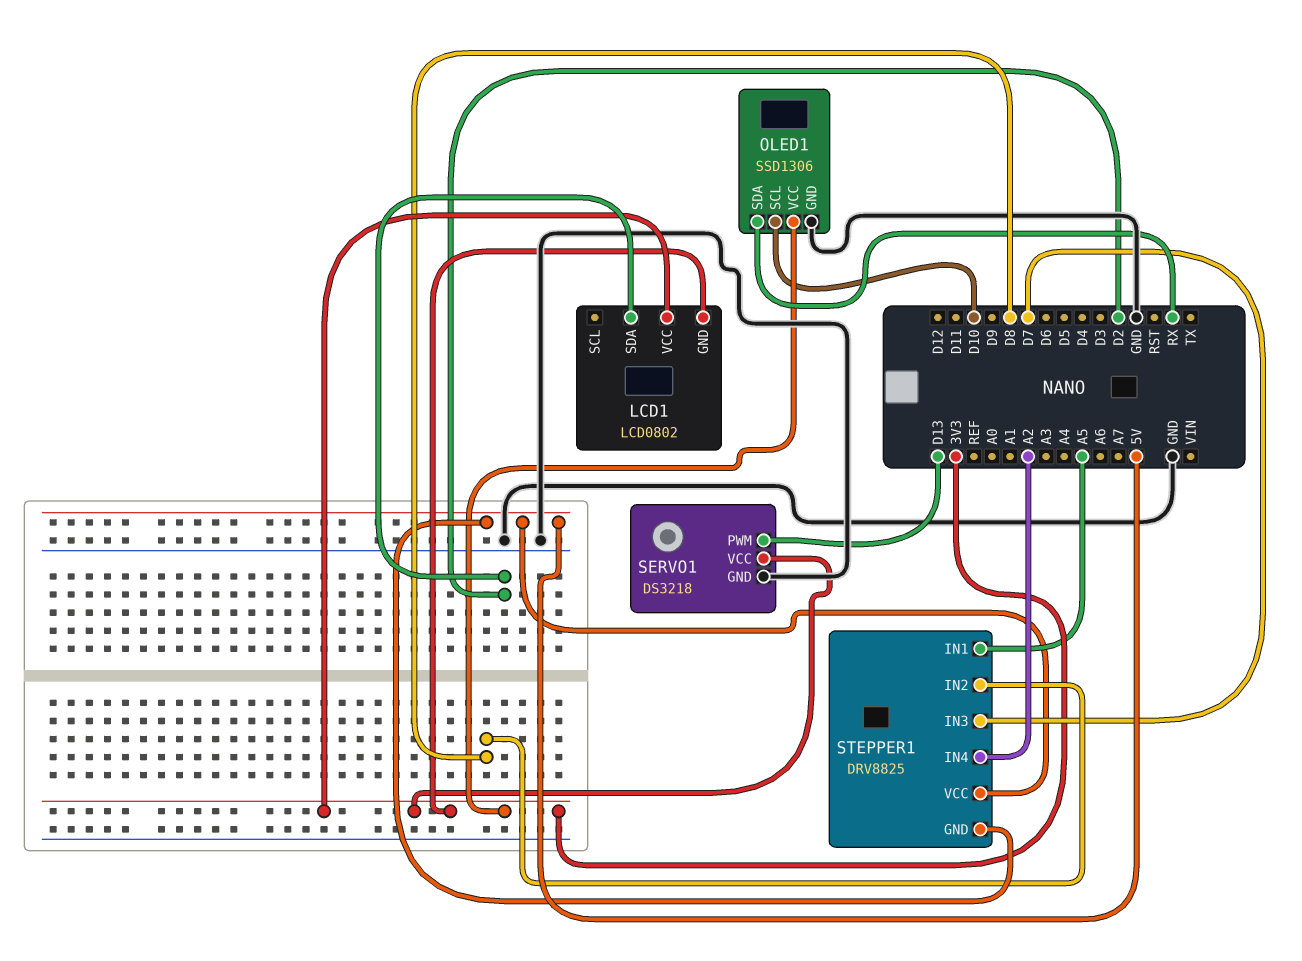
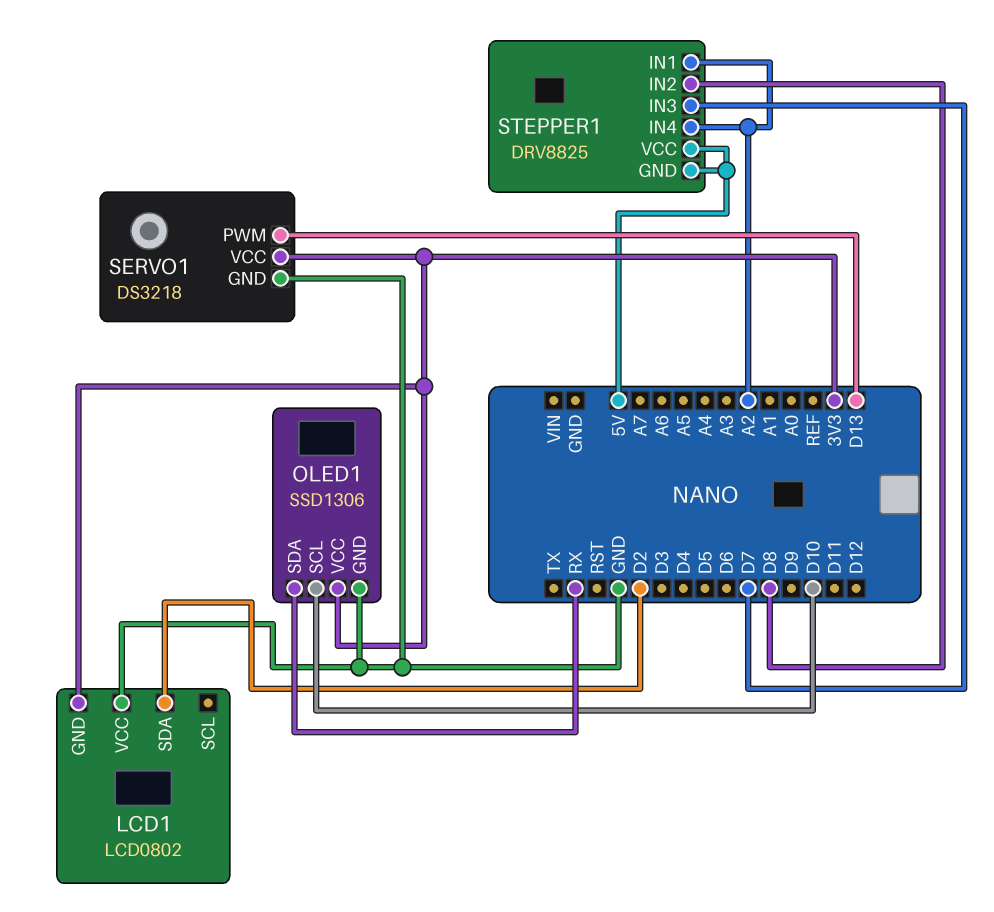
LCD1 pin VCC: 3V3 -> GND
STEPPER1 pin IN1: A5 -> A2

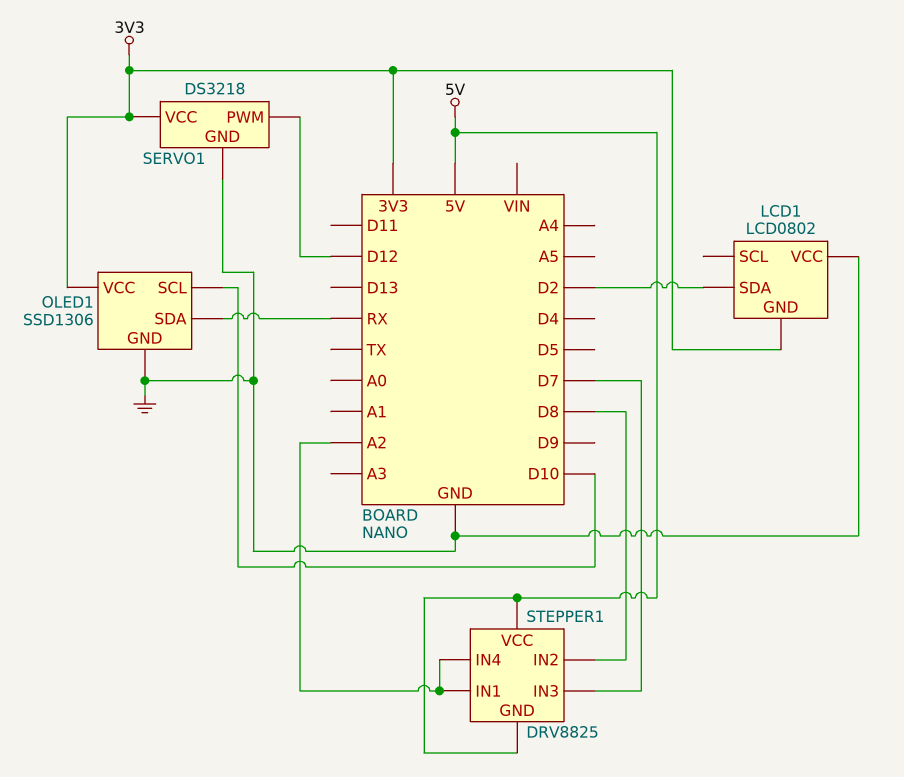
SERVO1 pin PWM: D13 -> D12

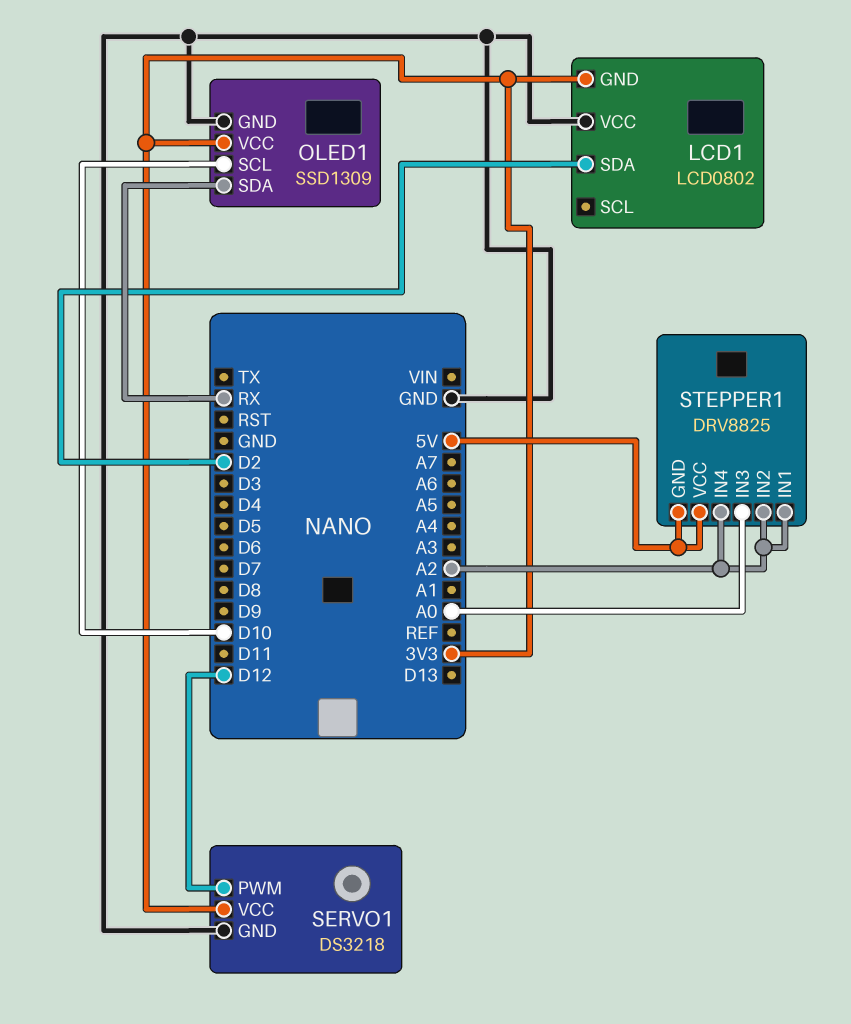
OLED1: SSD1306 -> SSD1309
STEPPER1 pin IN2: D8 -> A2
STEPPER1 pin IN3: D7 -> A0

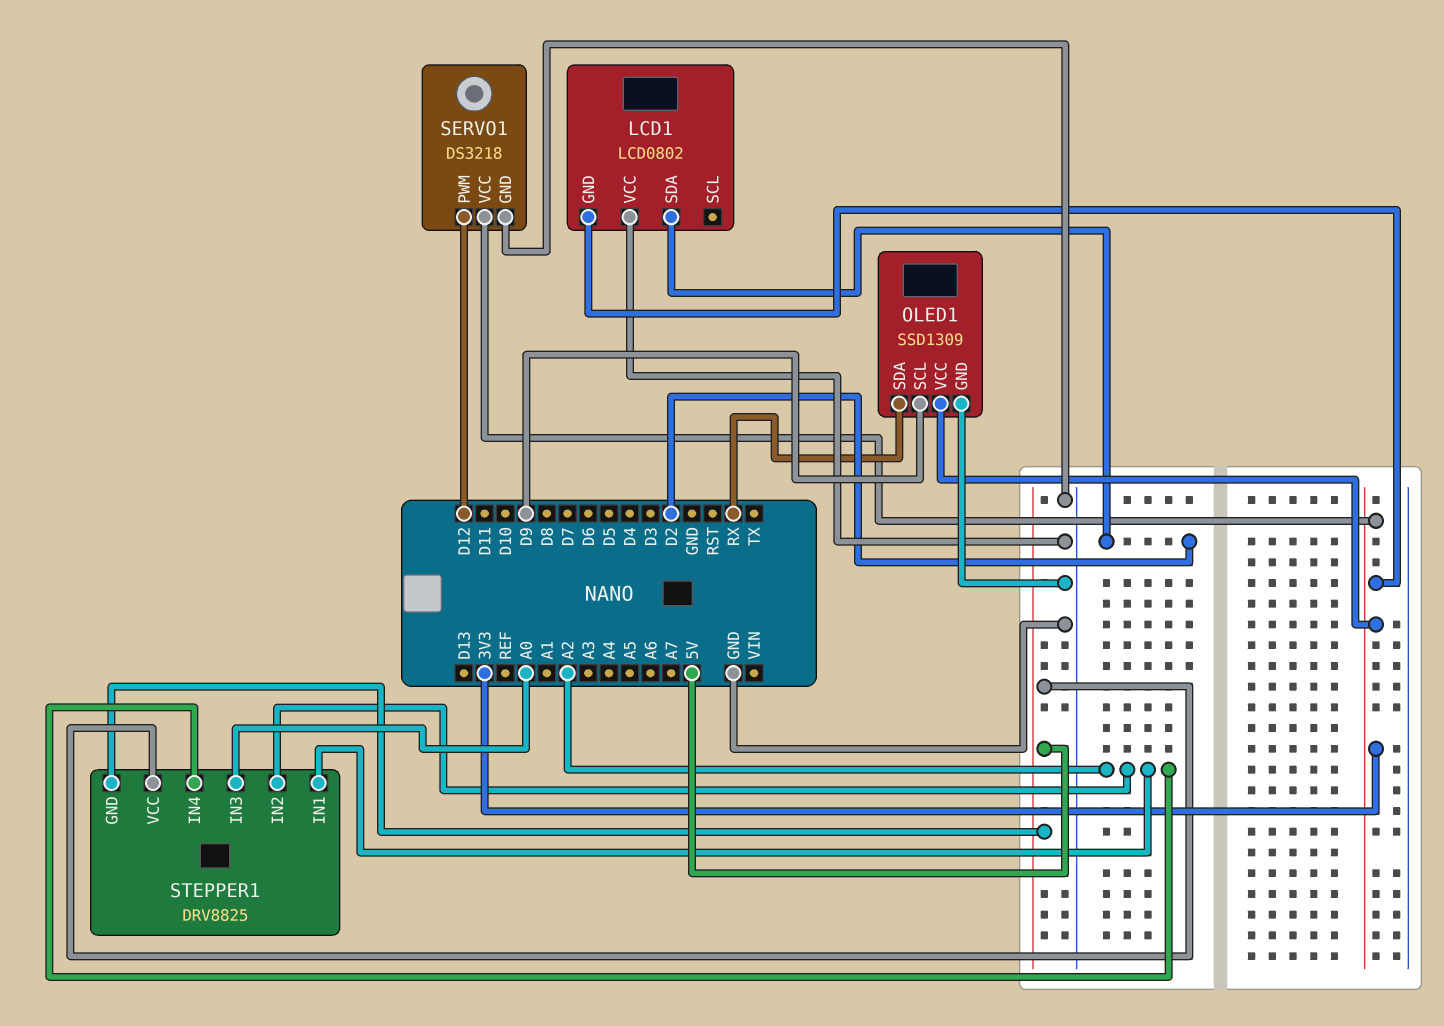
OLED1 pin SCL: D10 -> D9

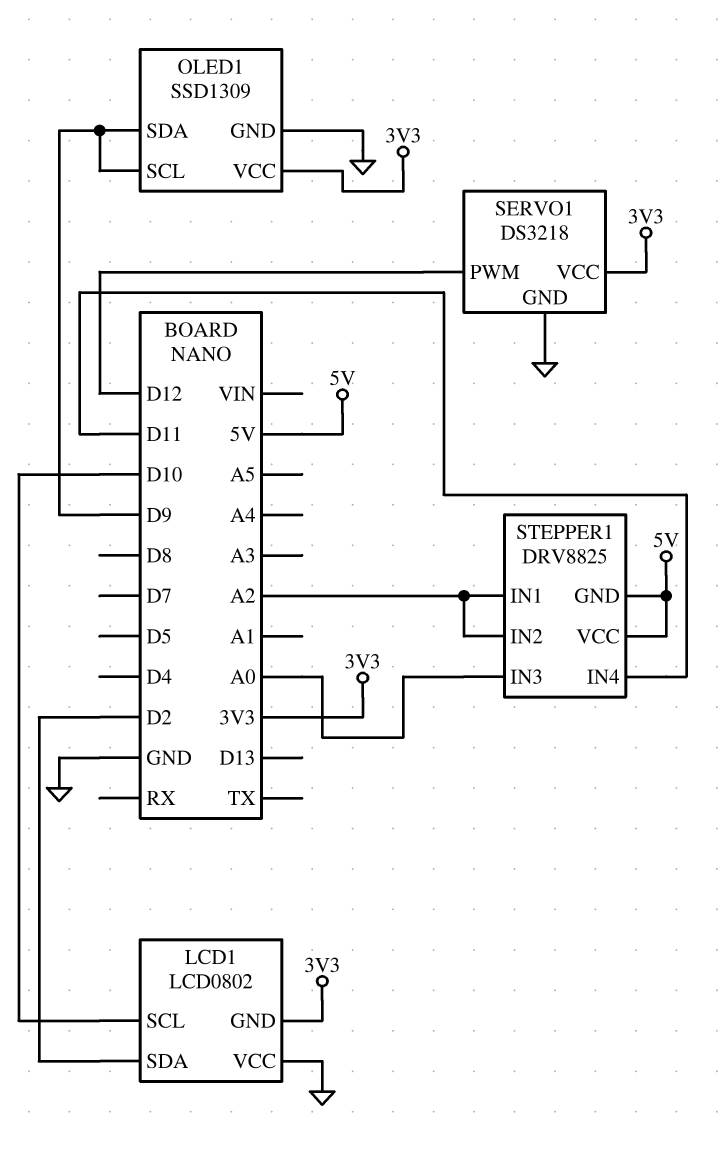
LCD1 pin SCL: none -> D10
OLED1 pin SDA: RX -> D9
STEPPER1 pin IN4: A2 -> D11

